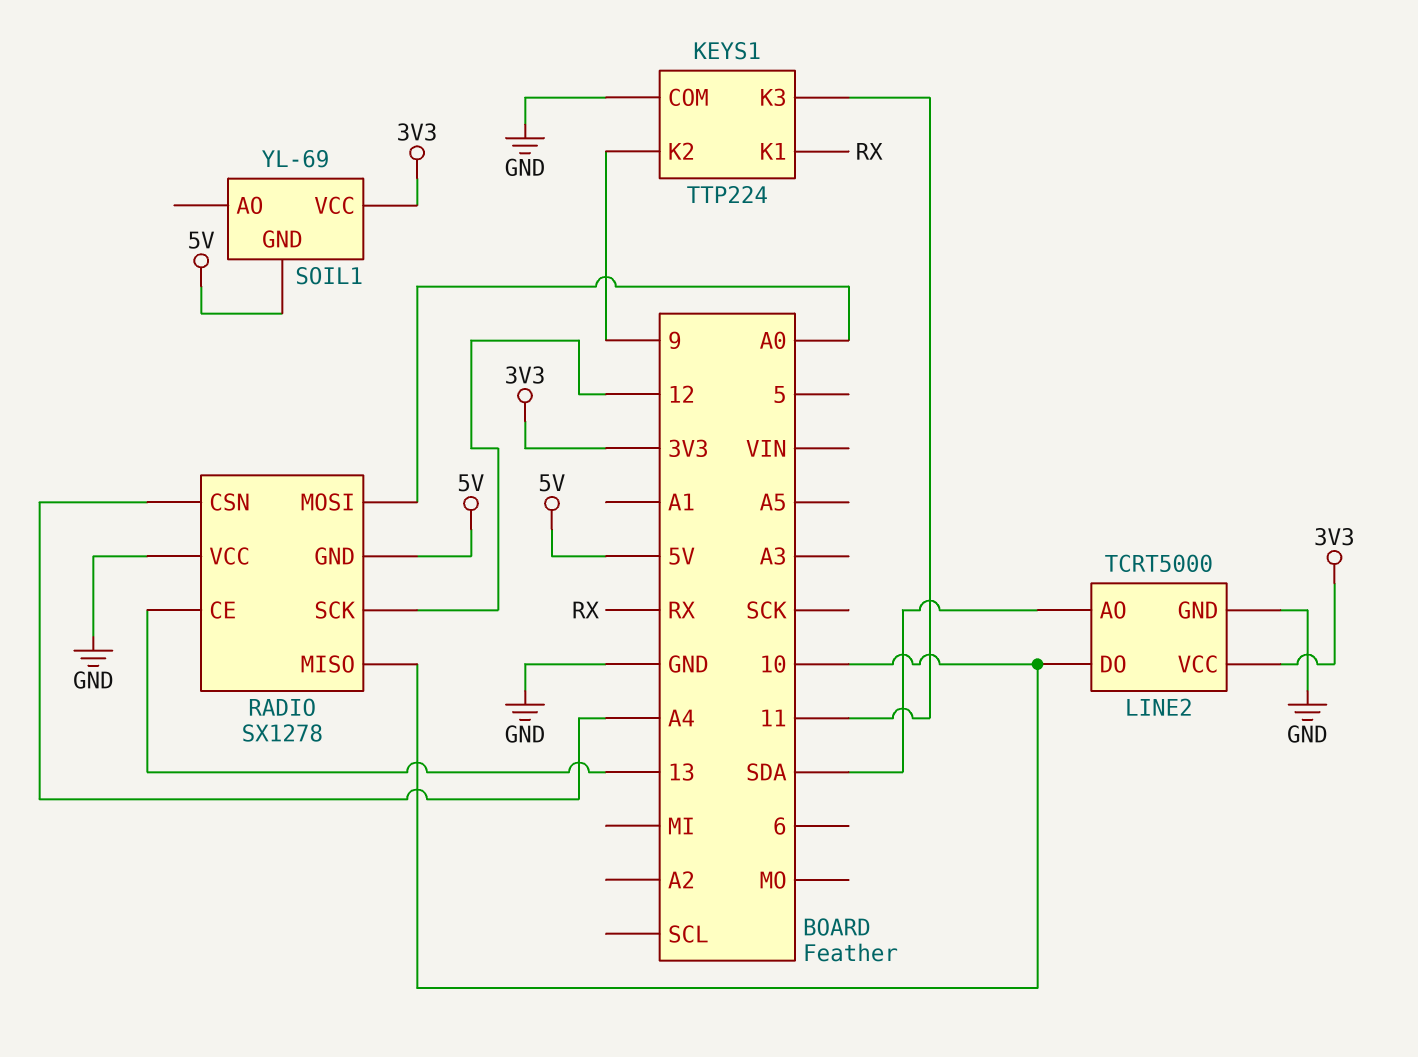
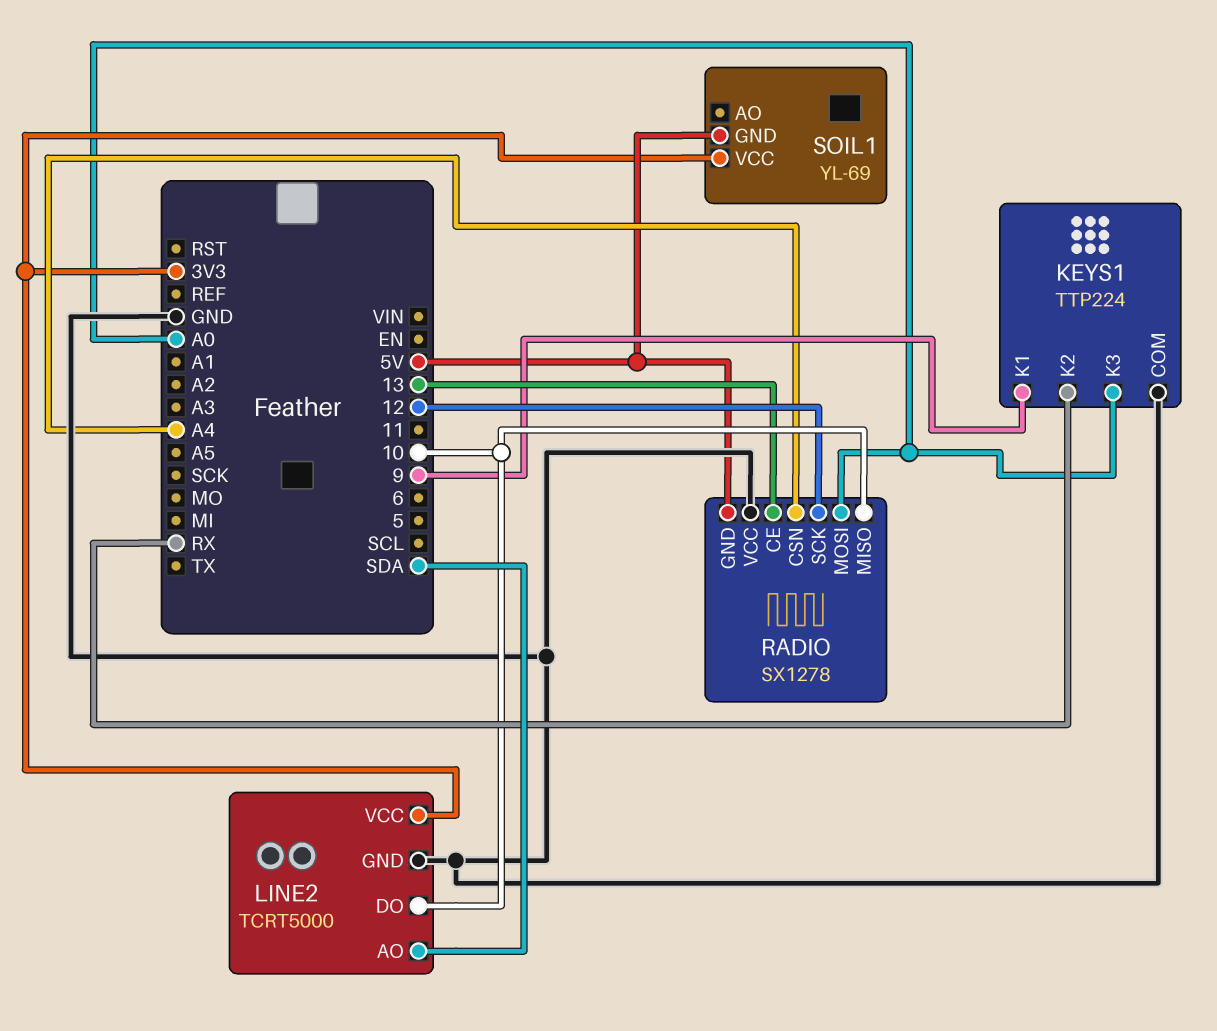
KEYS1 pin K1: RX -> 9
KEYS1 pin K2: 9 -> RX
KEYS1 pin K3: 11 -> A0

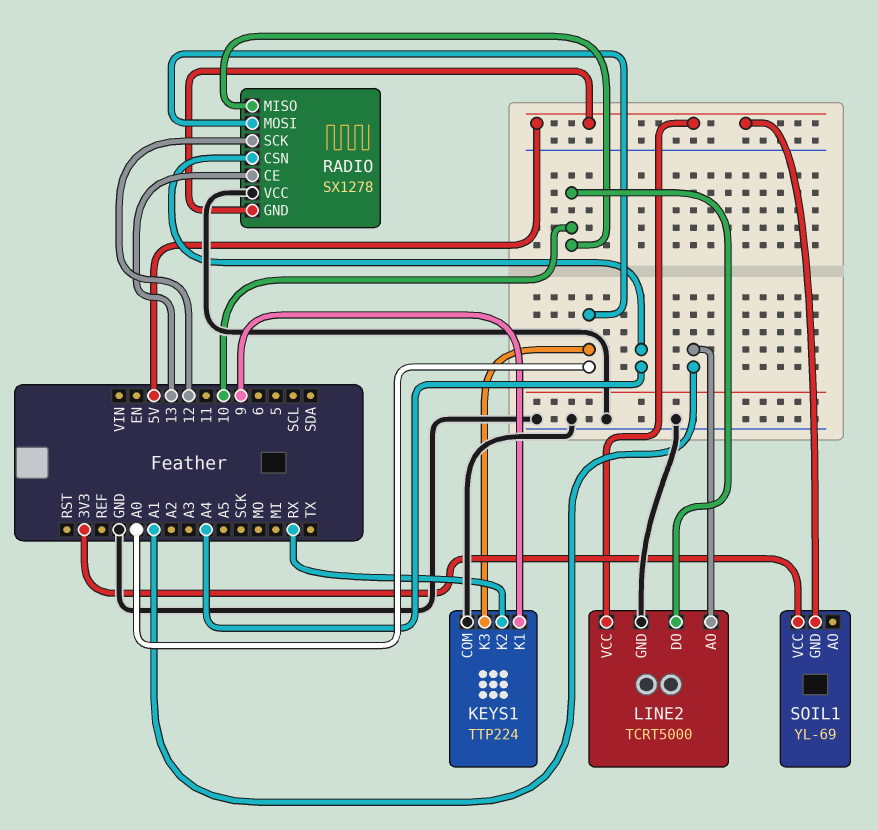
LINE2 pin AO: SDA -> A1
LINE2 pin VCC: 3V3 -> 5V

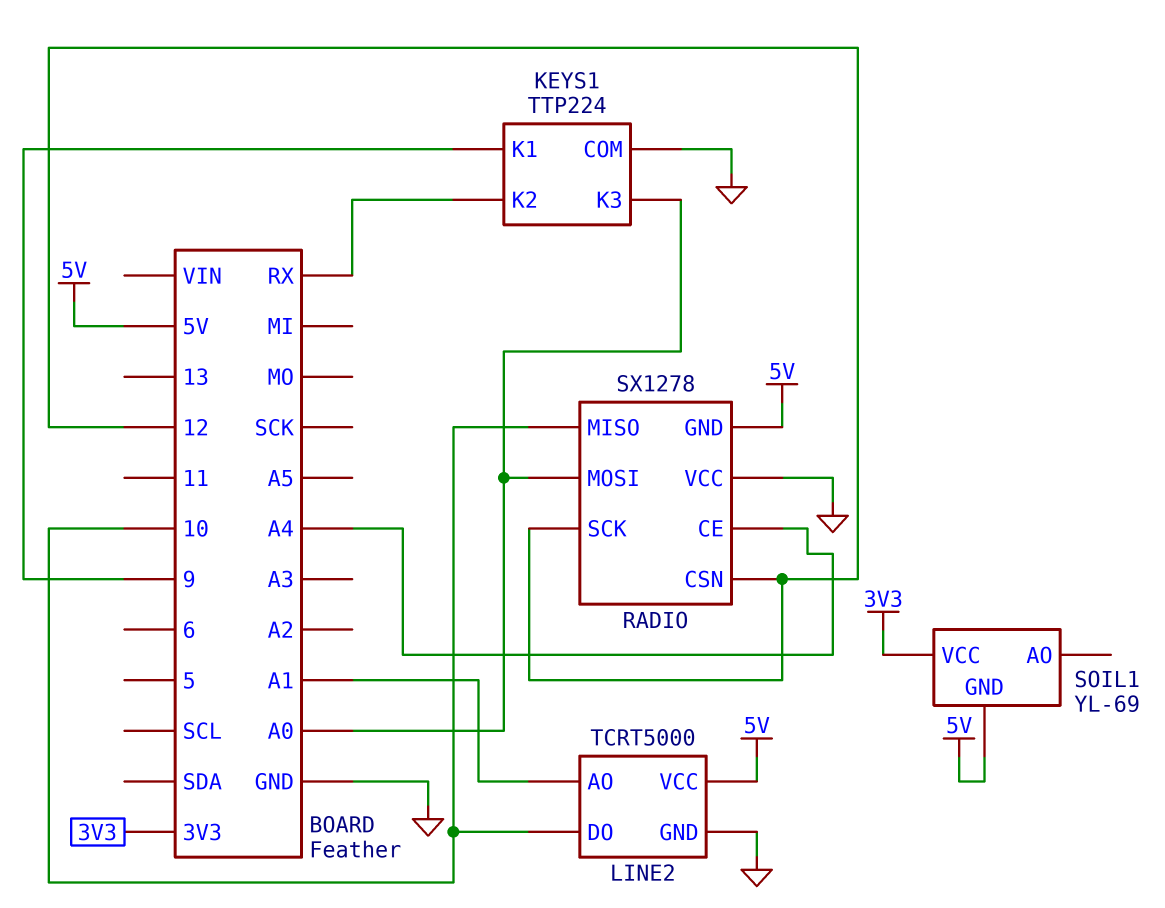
RADIO pin CE: 13 -> A4
RADIO pin CSN: A4 -> 12

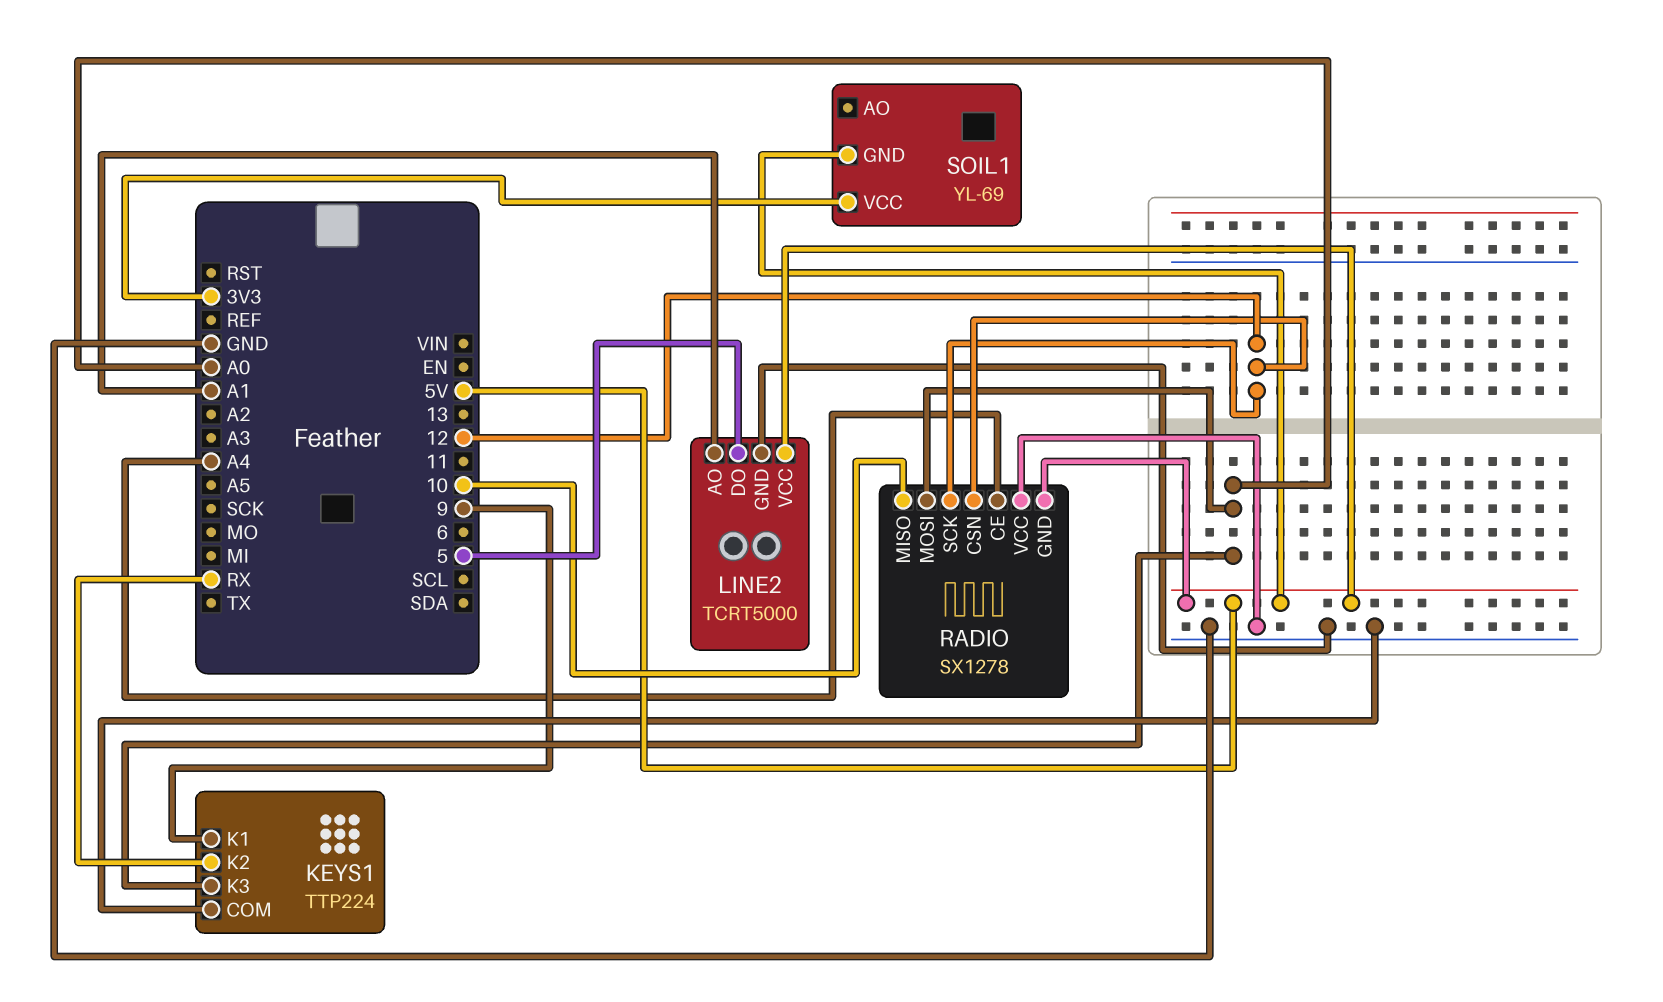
LINE2 pin DO: 10 -> 5

